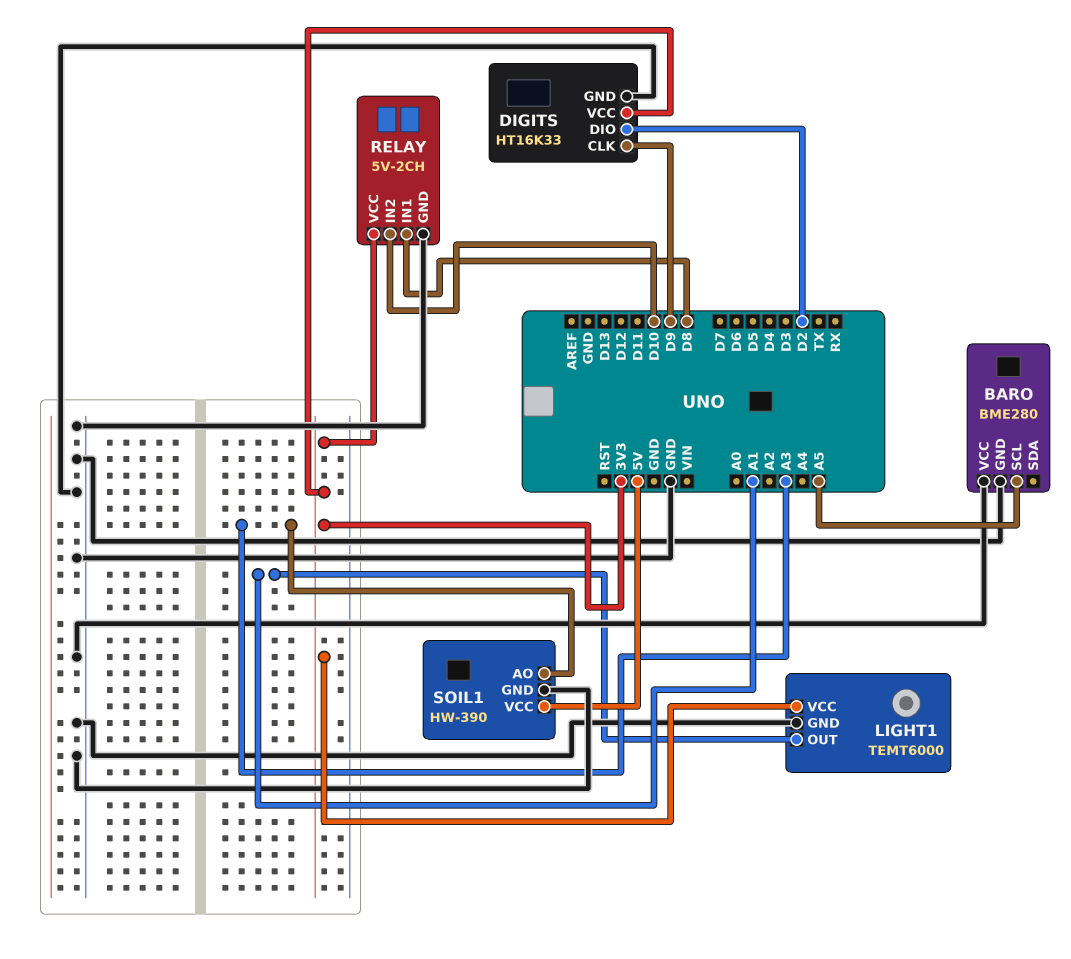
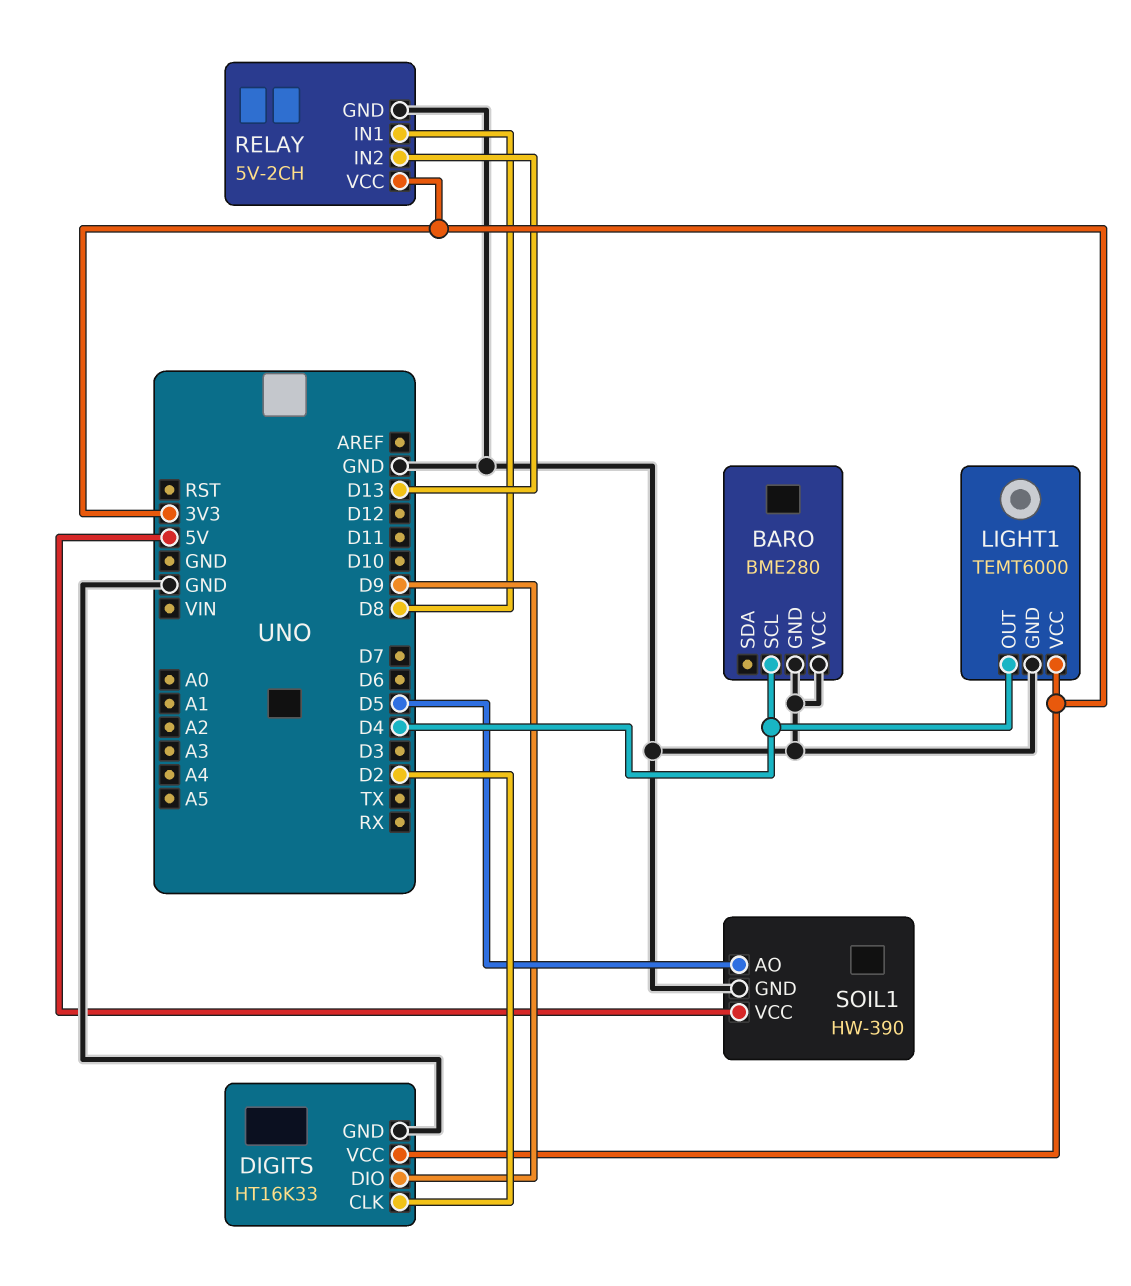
BARO pin SCL: A5 -> D4
DIGITS pin CLK: D9 -> D2
DIGITS pin DIO: D2 -> D9
LIGHT1 pin OUT: A1 -> D4
RELAY pin IN2: D10 -> D13
SOIL1 pin AO: A3 -> D5

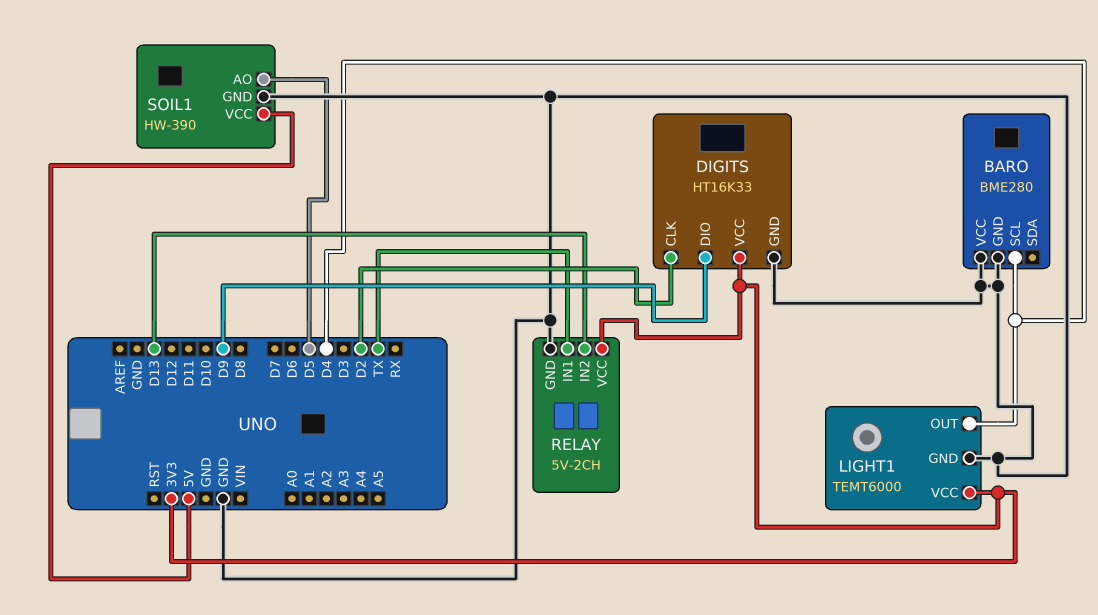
RELAY pin IN1: D8 -> TX

